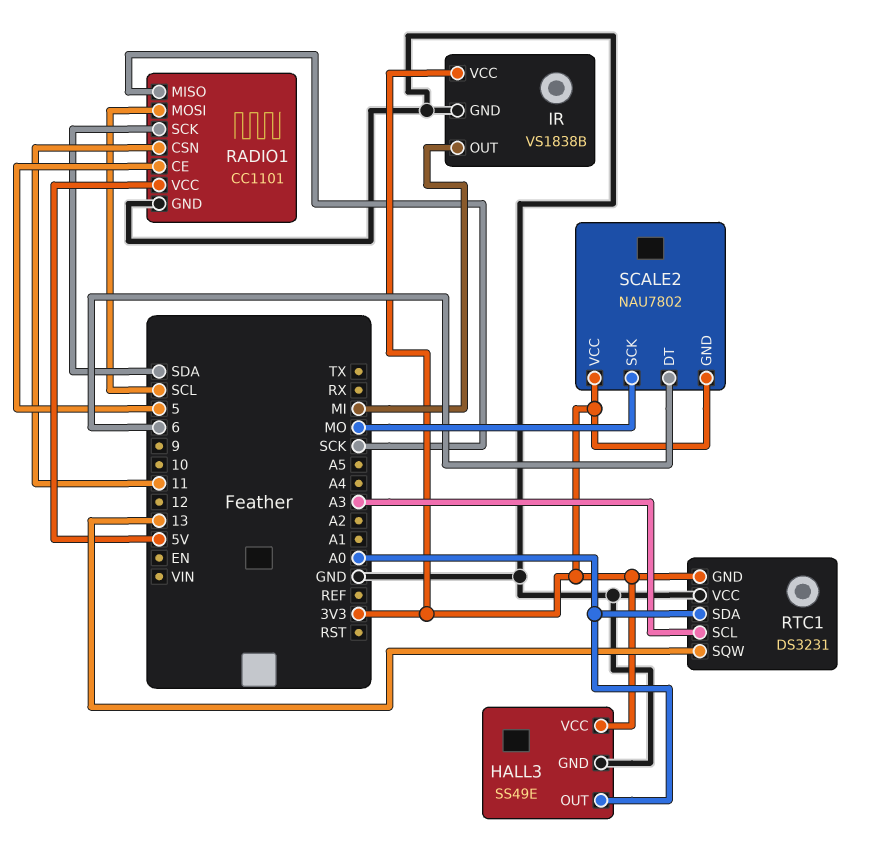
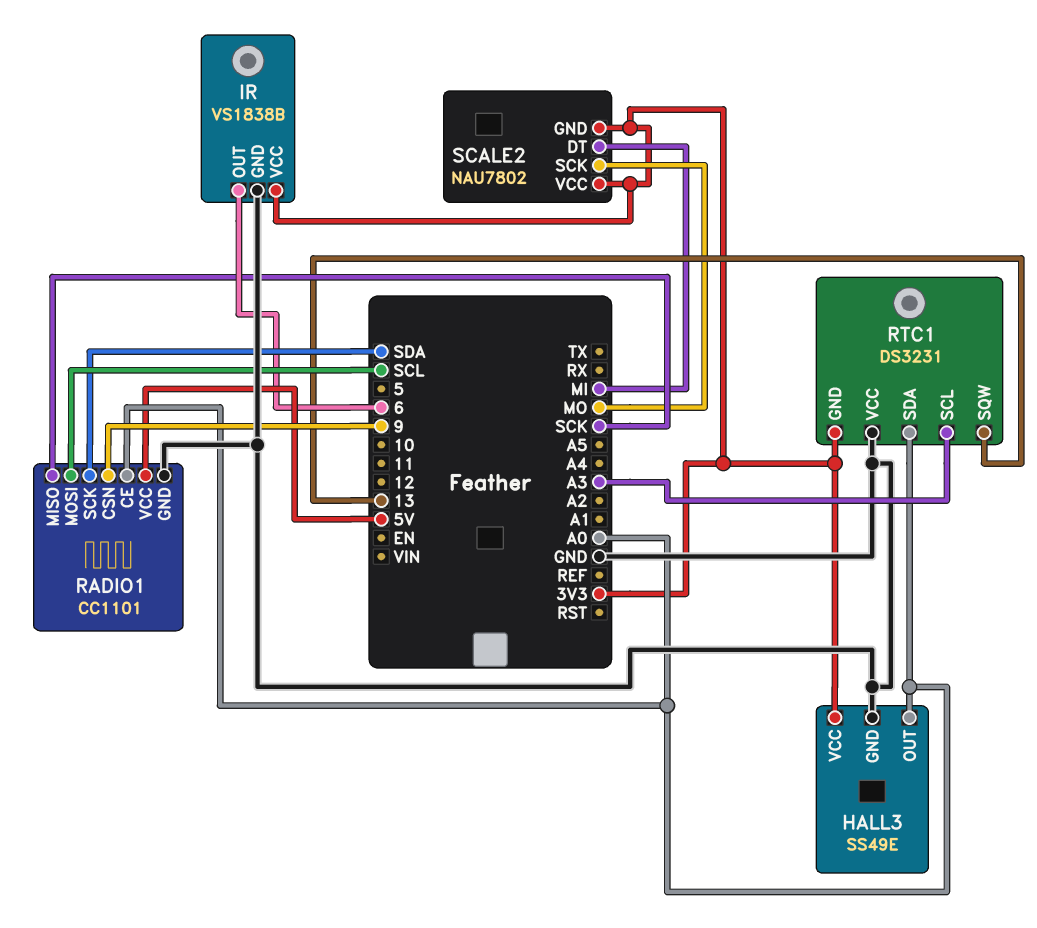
IR pin OUT: MI -> 6
RADIO1 pin CE: 5 -> A0
RADIO1 pin CSN: 11 -> 9
SCALE2 pin DT: 6 -> MI

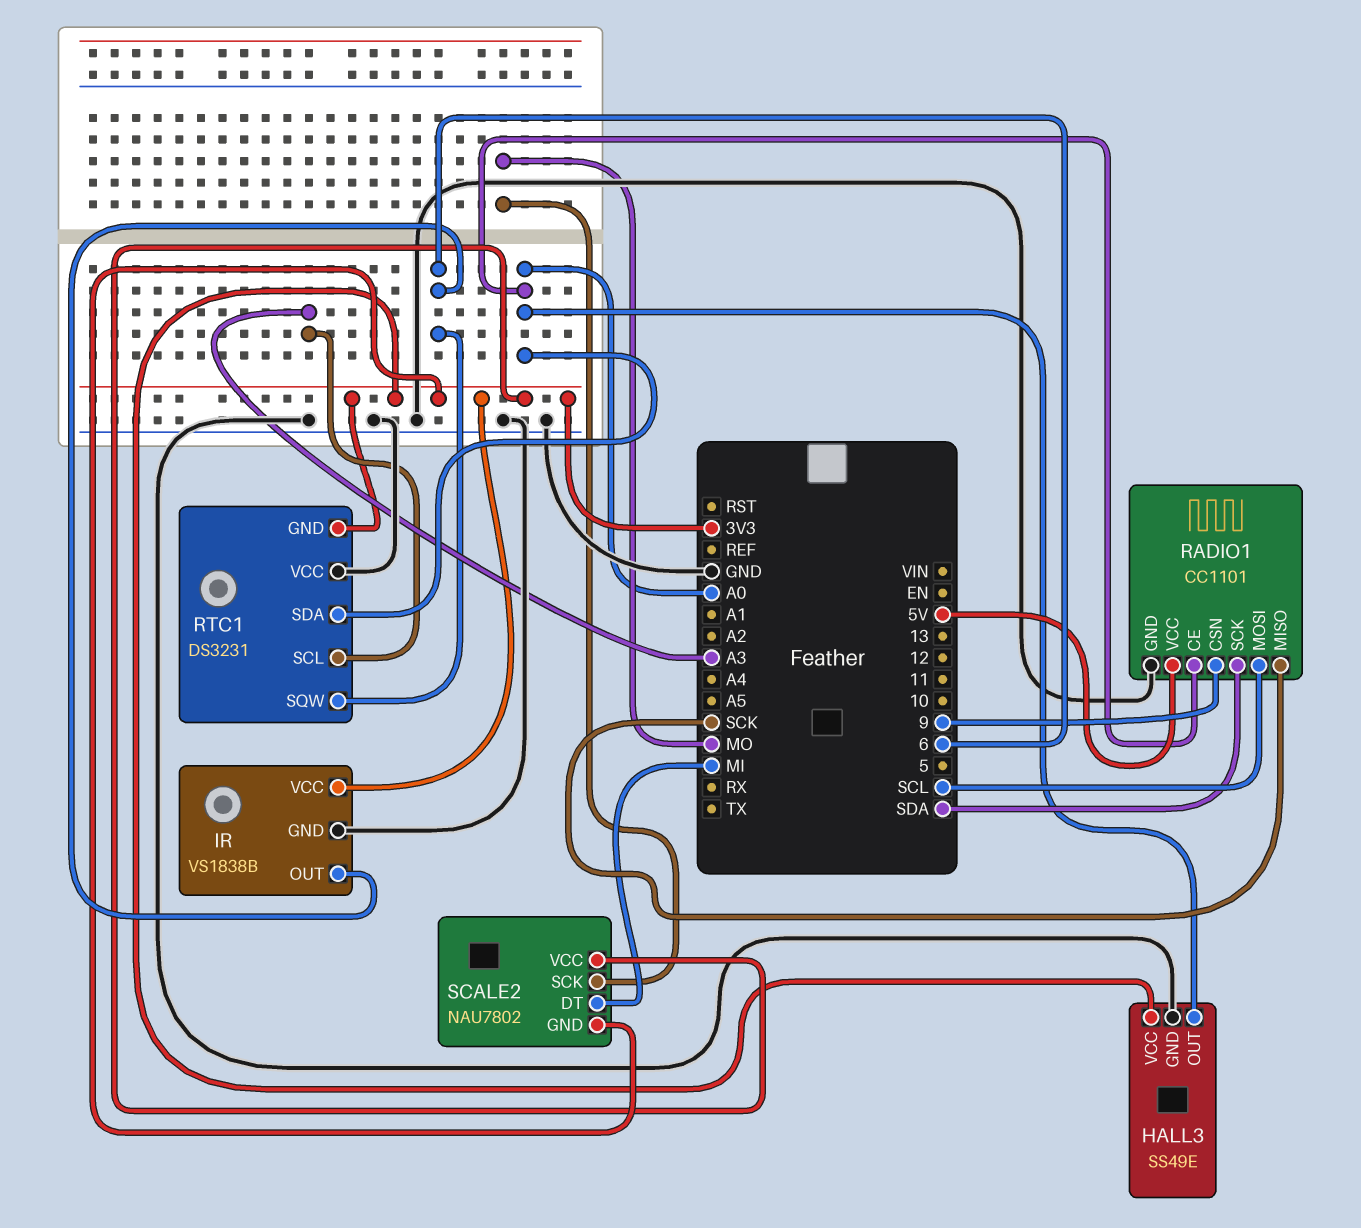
RTC1 pin SQW: 13 -> 6

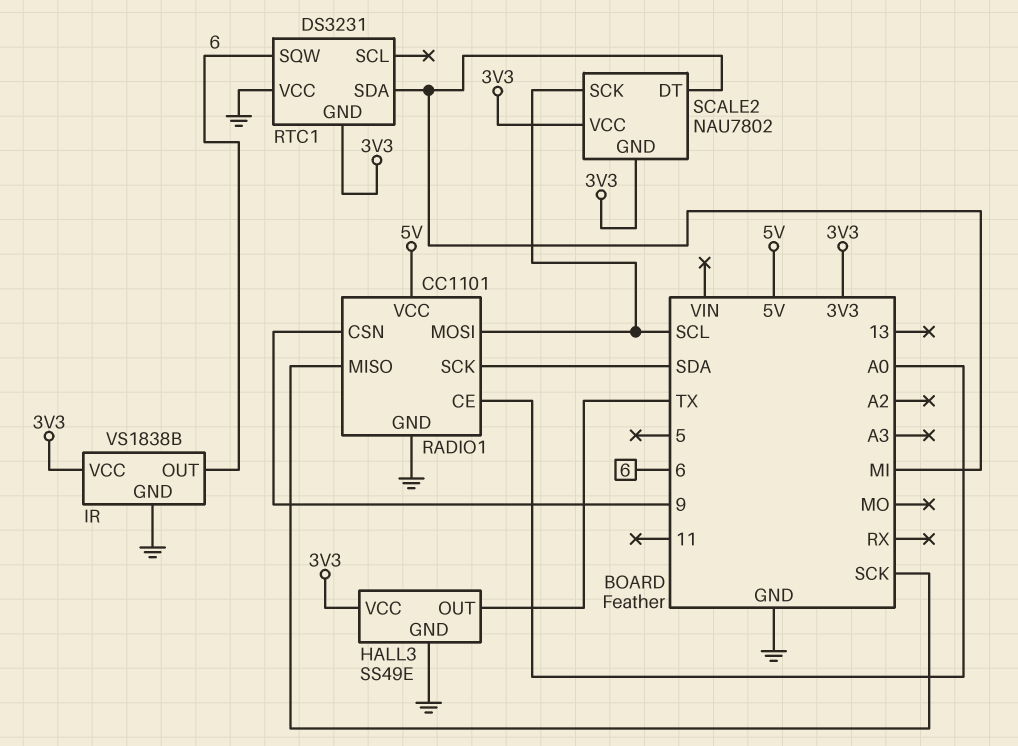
HALL3 pin OUT: A0 -> TX
RTC1 pin SCL: A3 -> none
RTC1 pin SDA: A0 -> MI
SCALE2 pin SCK: MO -> SCL

